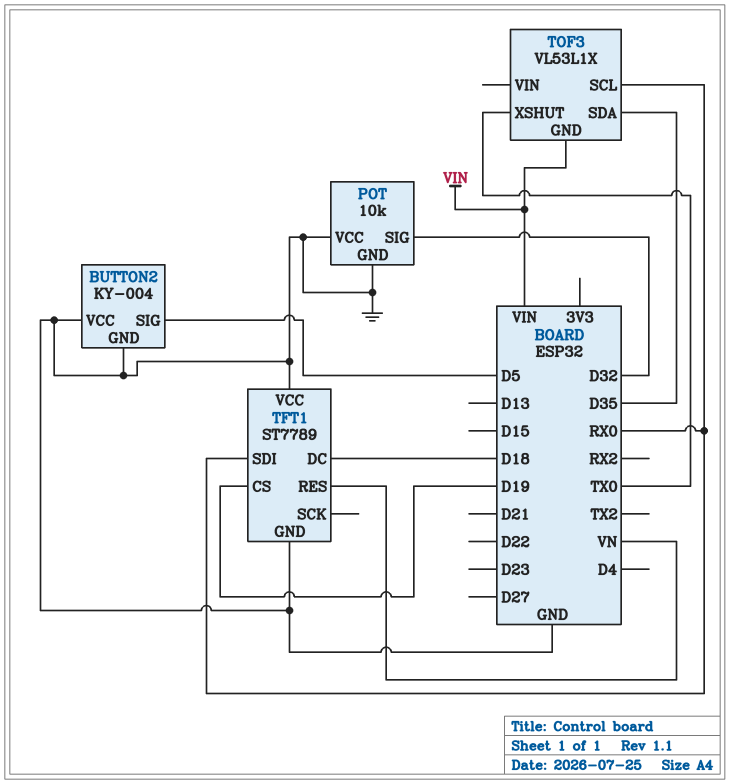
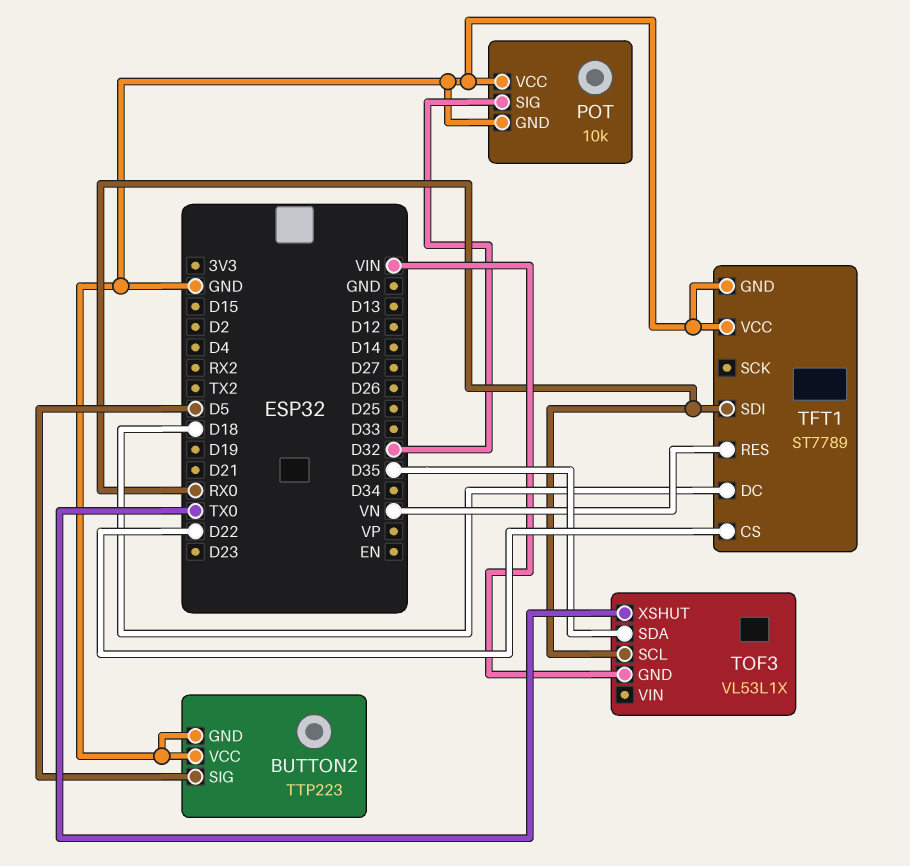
BUTTON2: KY-004 -> TTP223
TFT1 pin CS: D19 -> D22

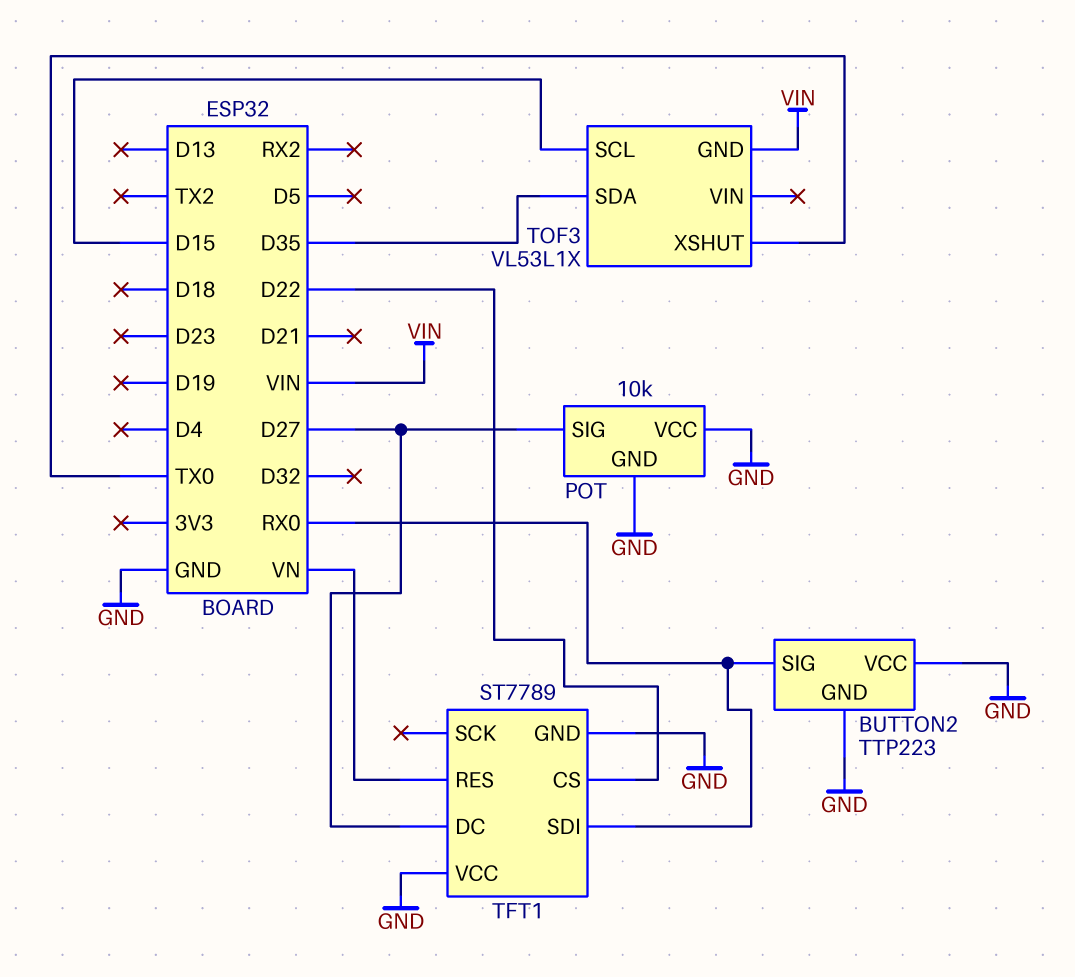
BUTTON2 pin SIG: D5 -> RX0
POT pin SIG: D32 -> D27
TFT1 pin DC: D18 -> D27
TOF3 pin SCL: RX0 -> D15

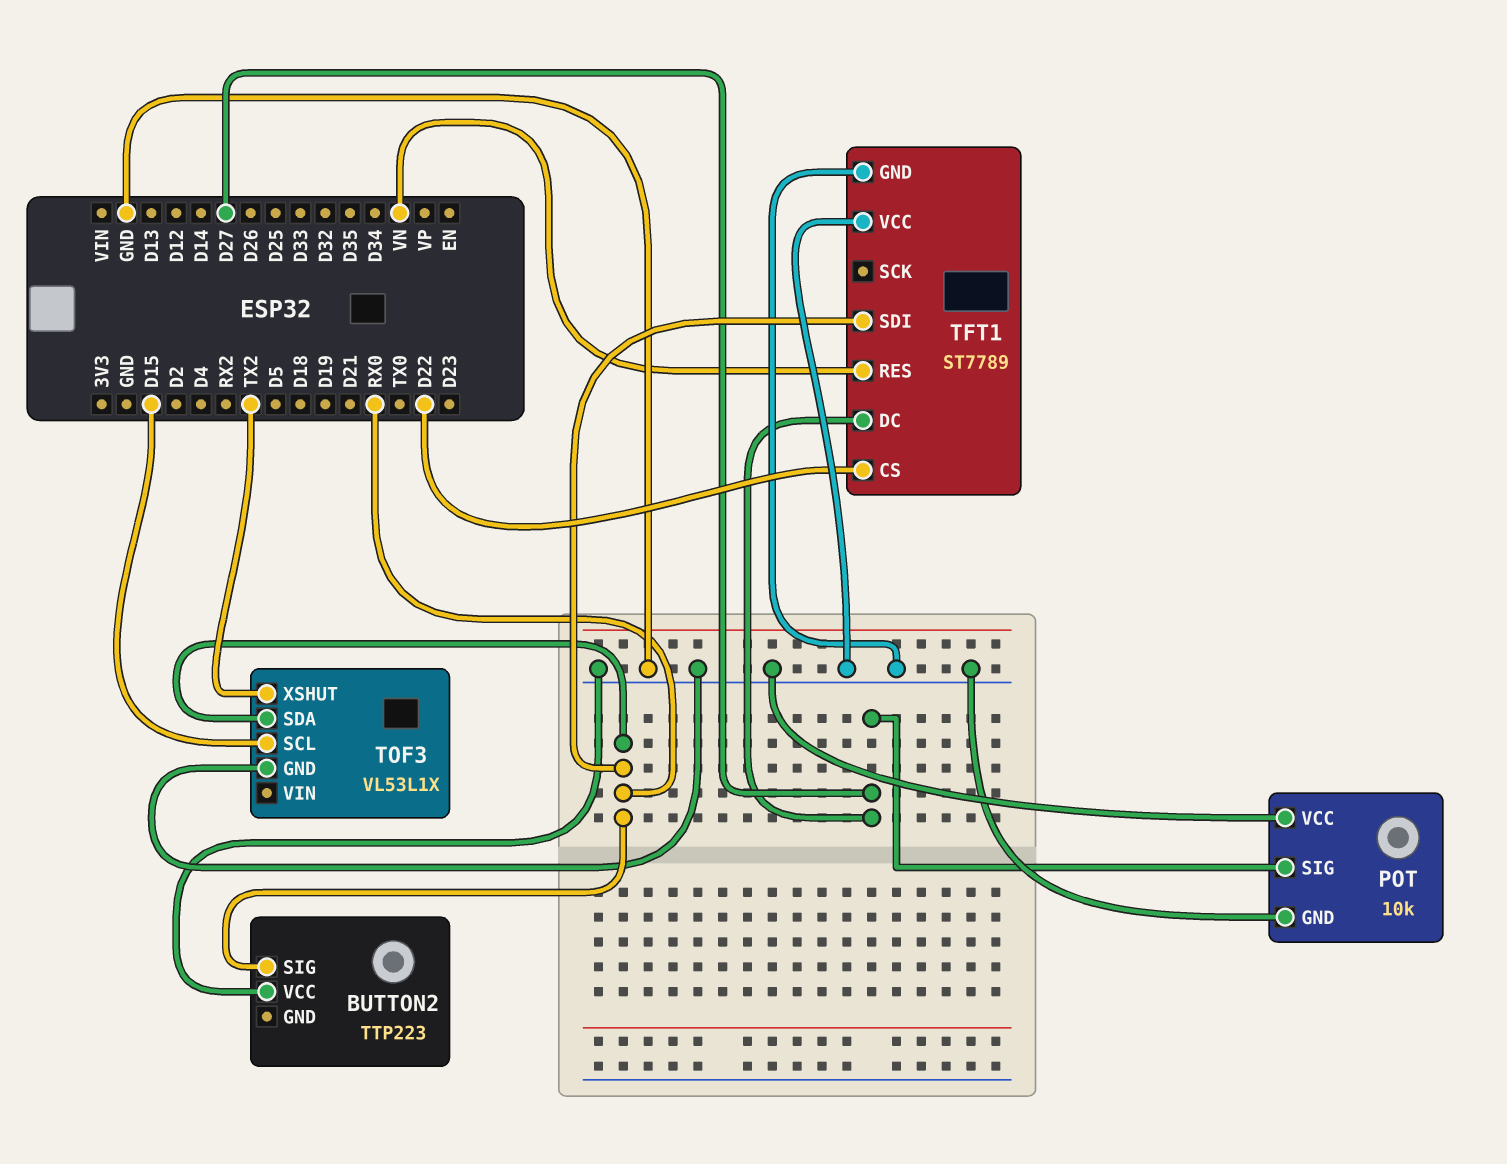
BUTTON2 pin GND: GND -> none
TOF3 pin GND: VIN -> GND
TOF3 pin SDA: D35 -> RX0
TOF3 pin XSHUT: TX0 -> TX2

